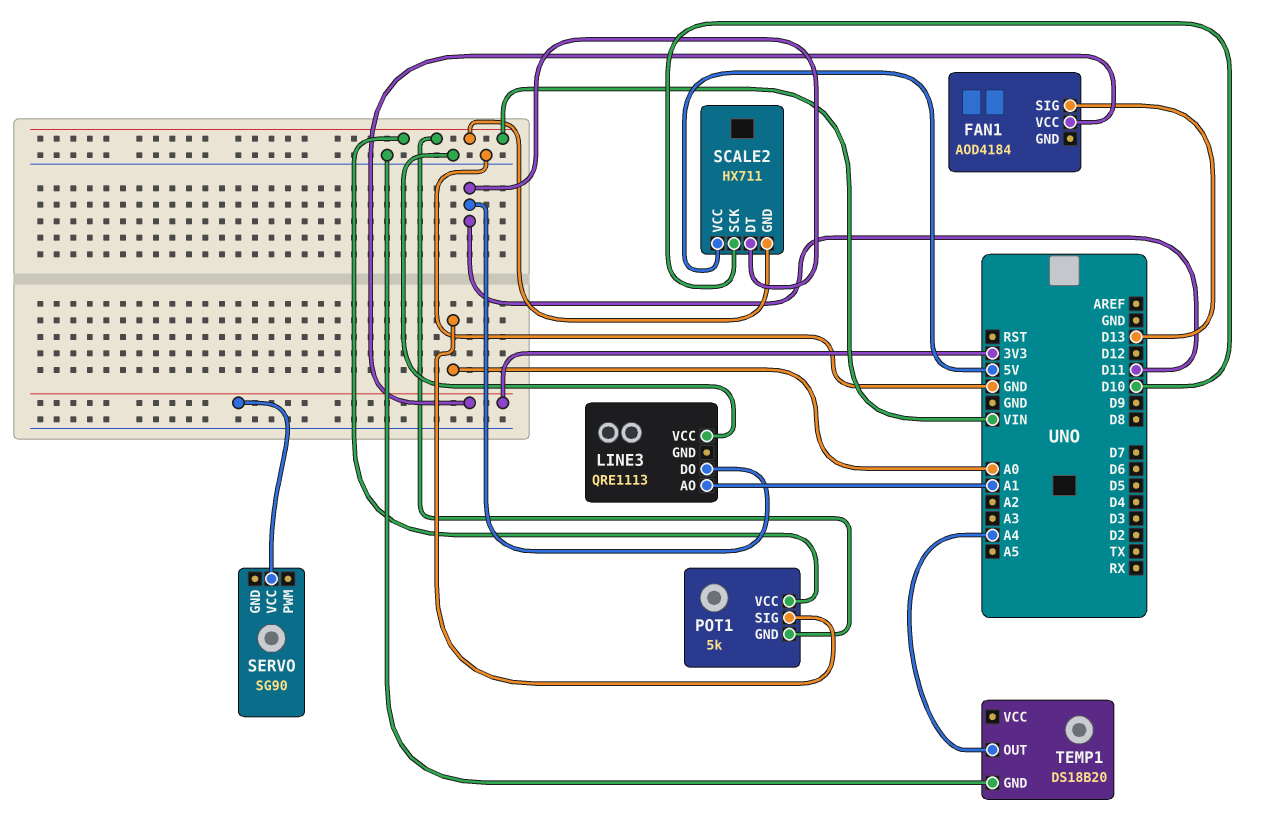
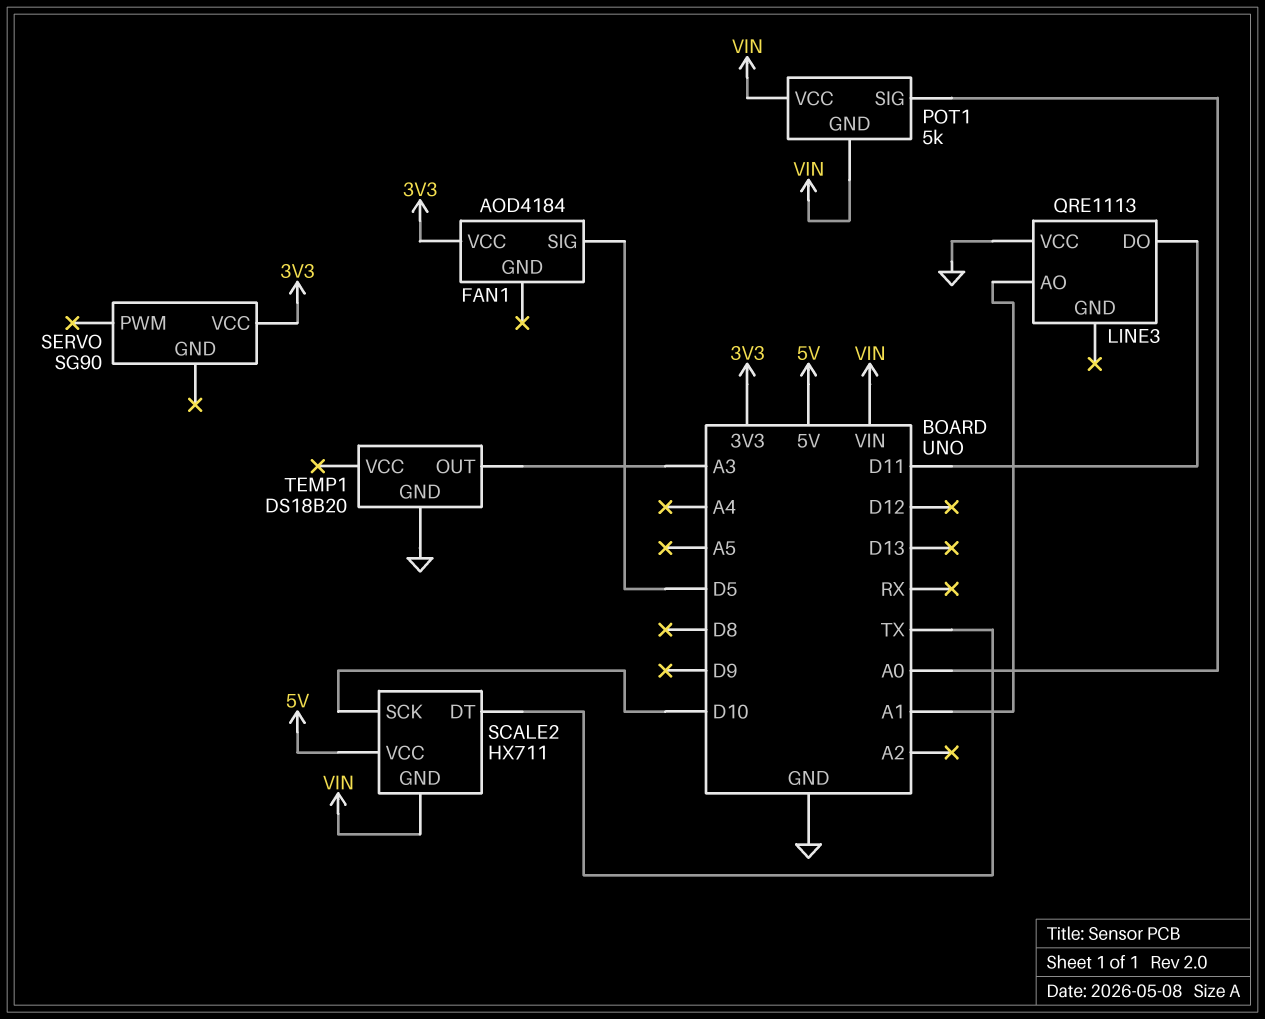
FAN1 pin SIG: D13 -> D5
SCALE2 pin DT: D11 -> TX
TEMP1 pin OUT: A4 -> A3

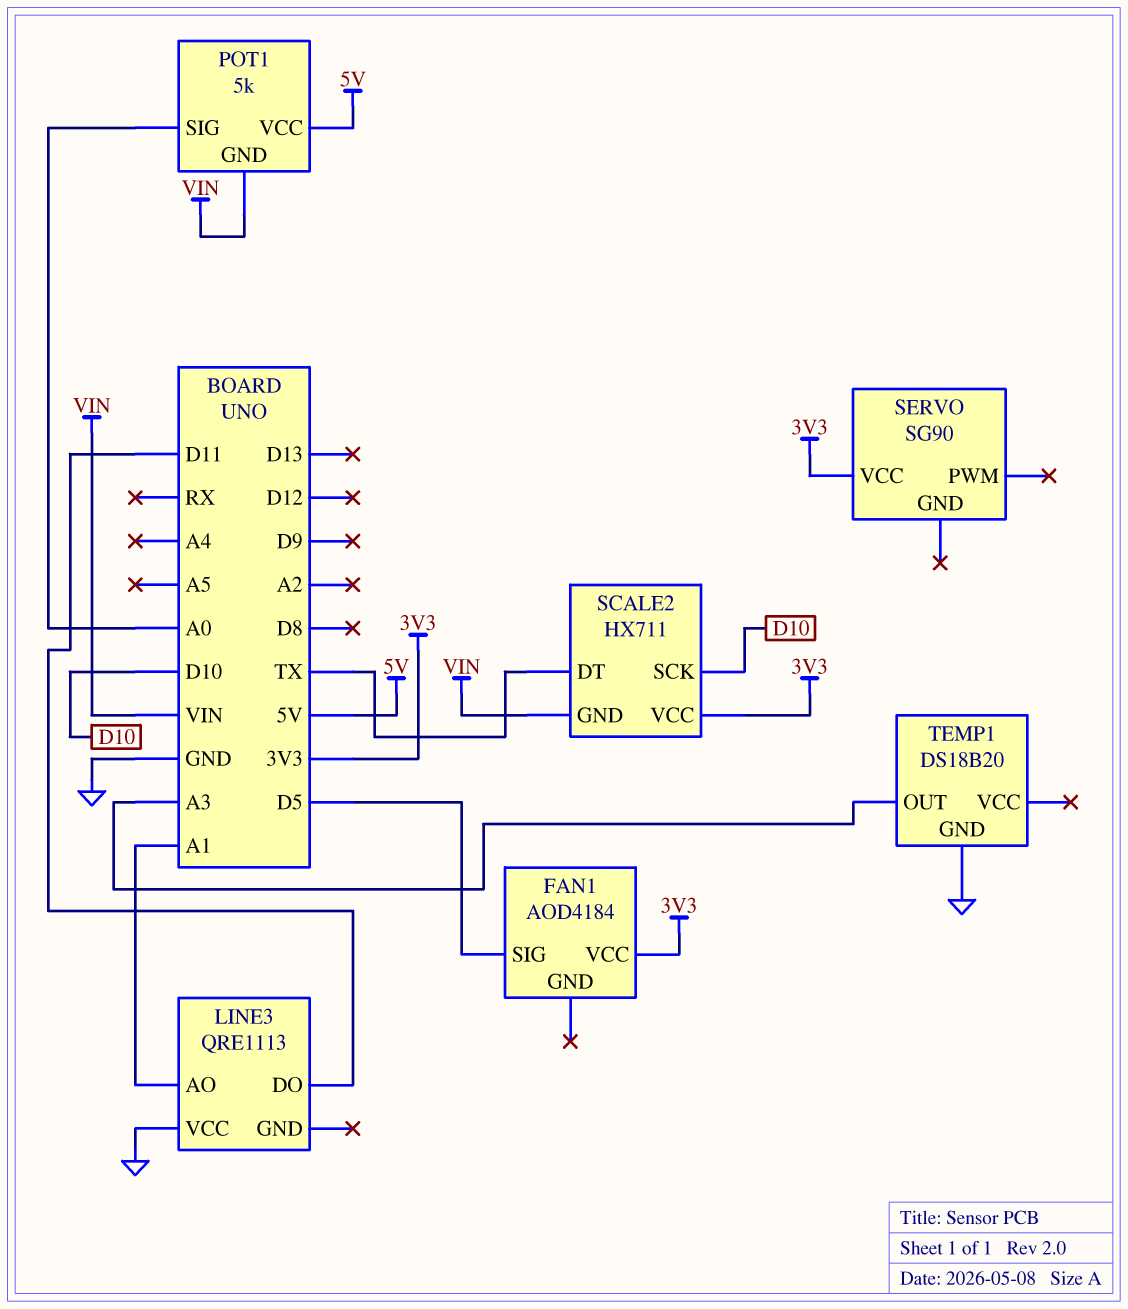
POT1 pin VCC: VIN -> 5V
SCALE2 pin VCC: 5V -> 3V3

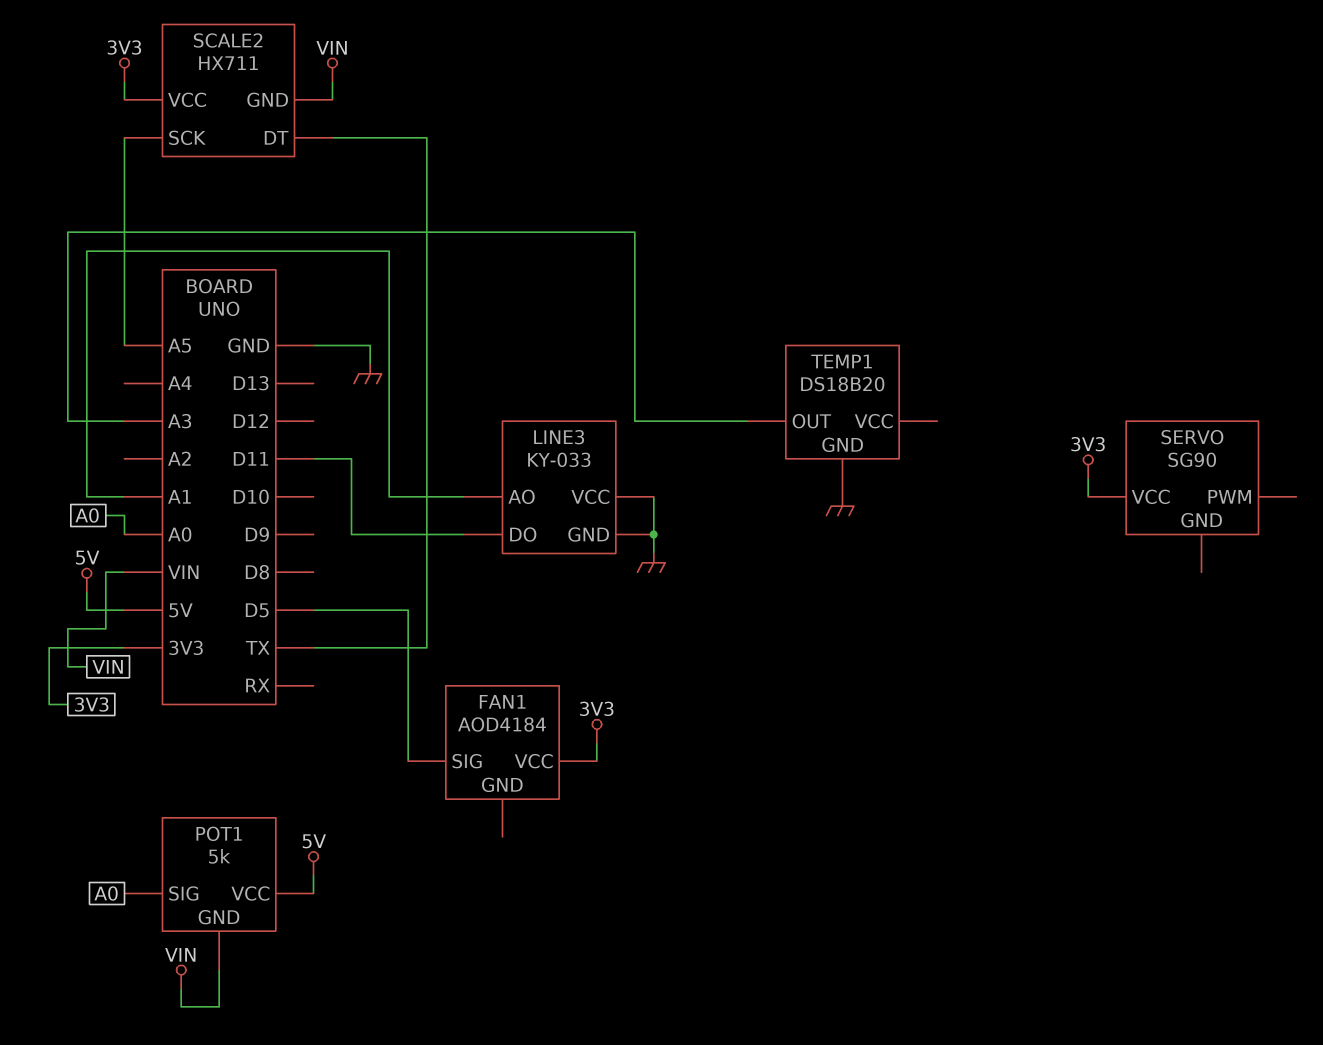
LINE3: QRE1113 -> KY-033
LINE3 pin GND: none -> GND
SCALE2 pin SCK: D10 -> A5

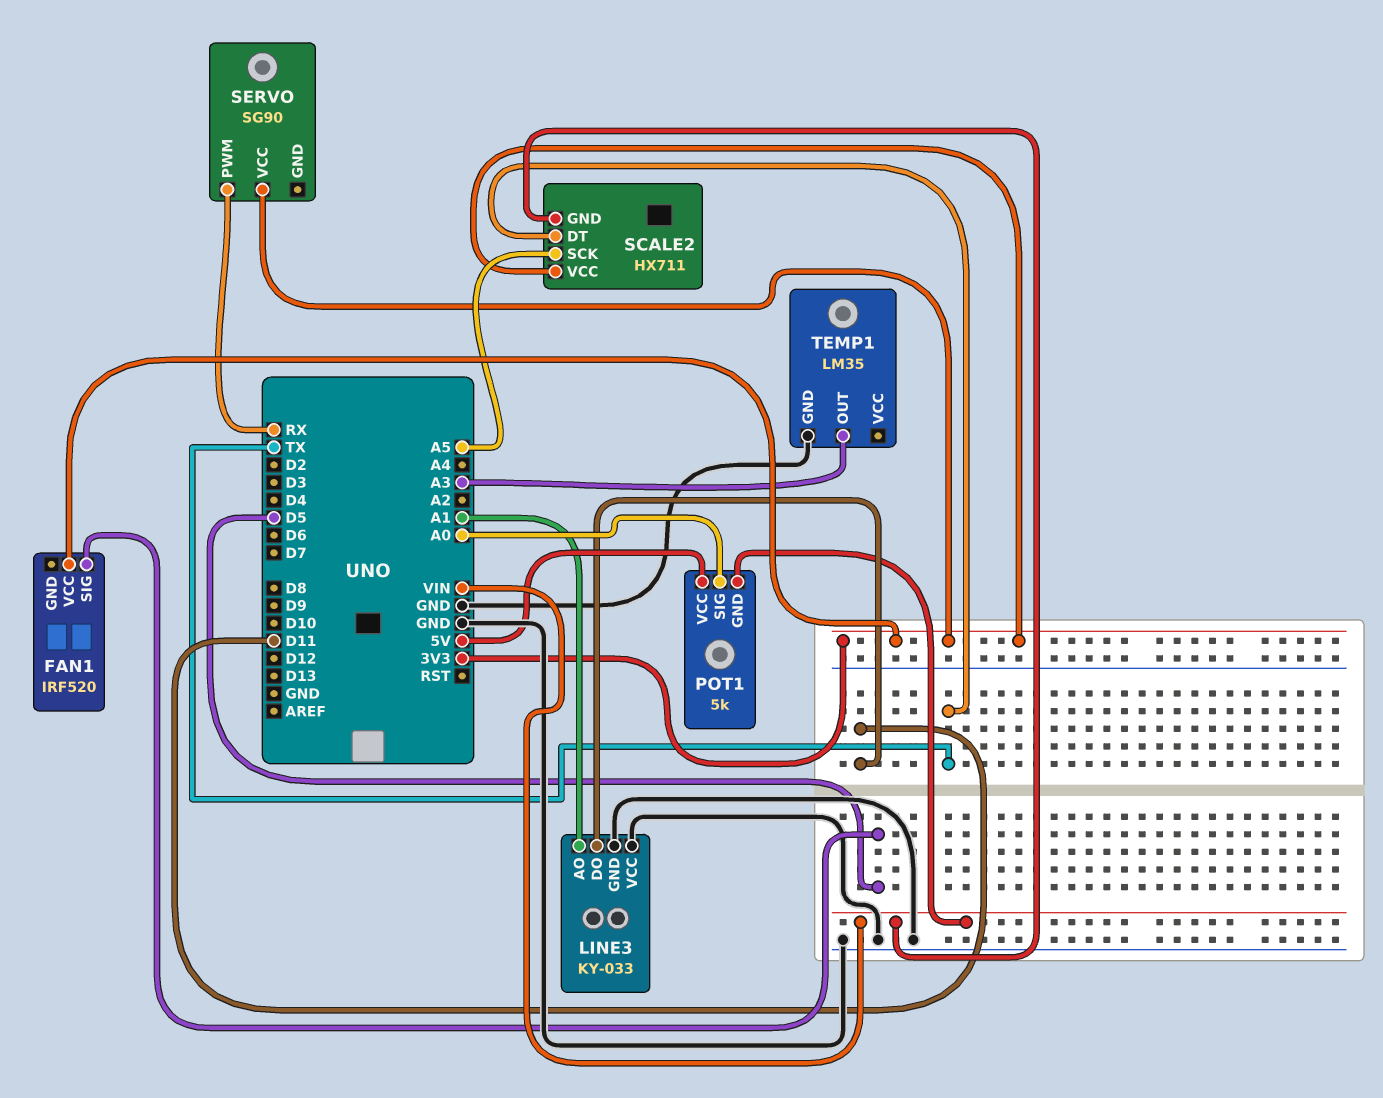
FAN1: AOD4184 -> IRF520
SERVO pin PWM: none -> RX
TEMP1: DS18B20 -> LM35

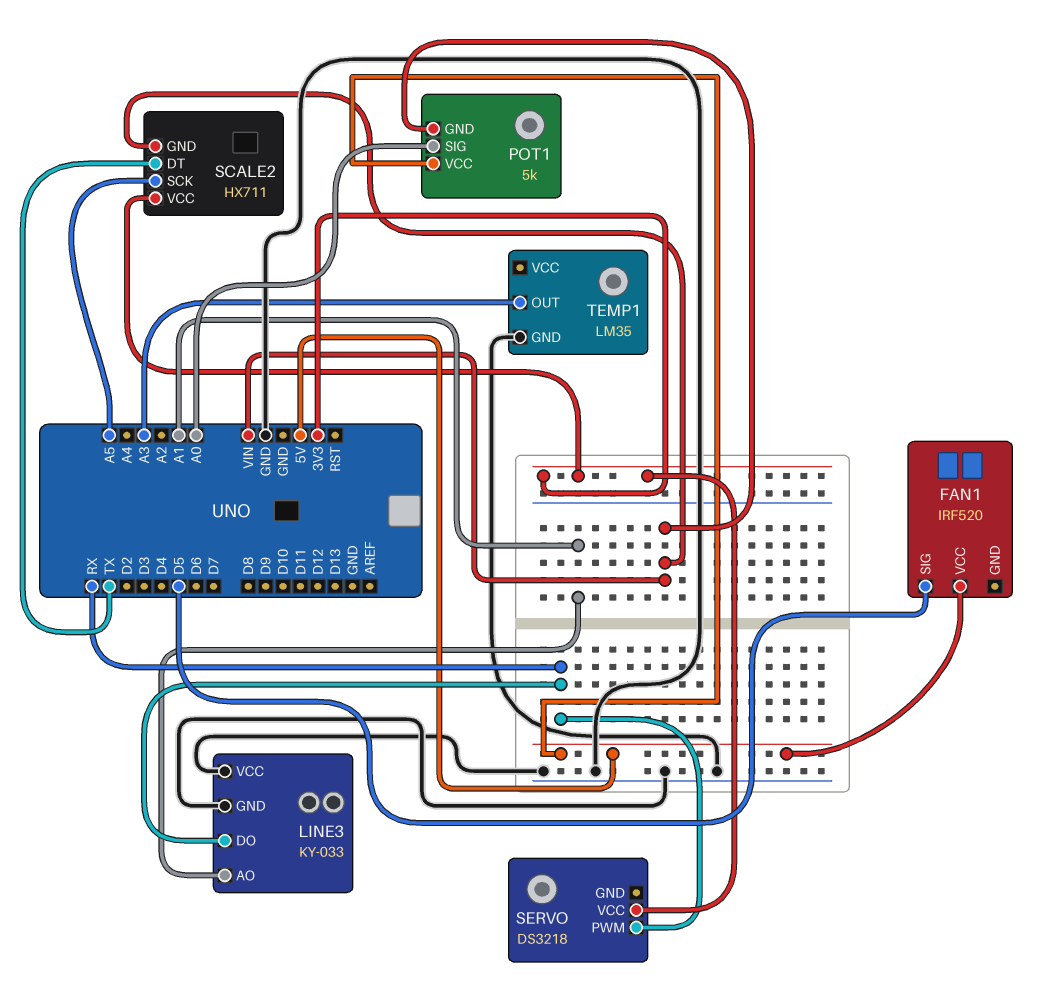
FAN1 pin VCC: 3V3 -> 5V
LINE3 pin DO: D11 -> RX
SERVO: SG90 -> DS3218

